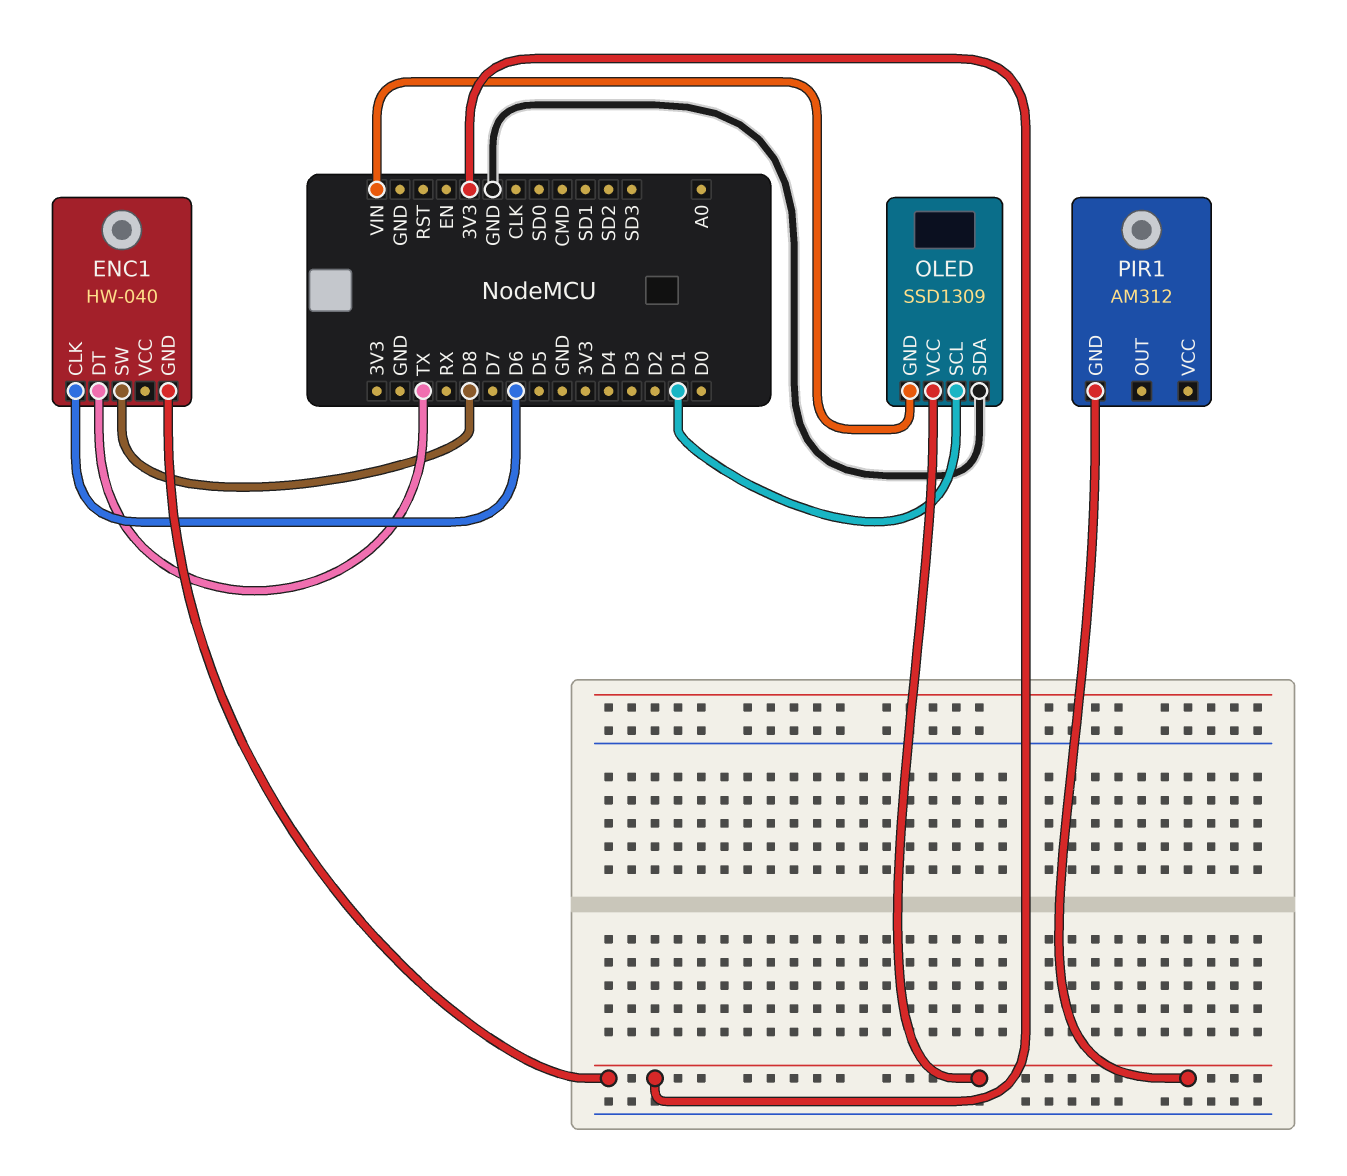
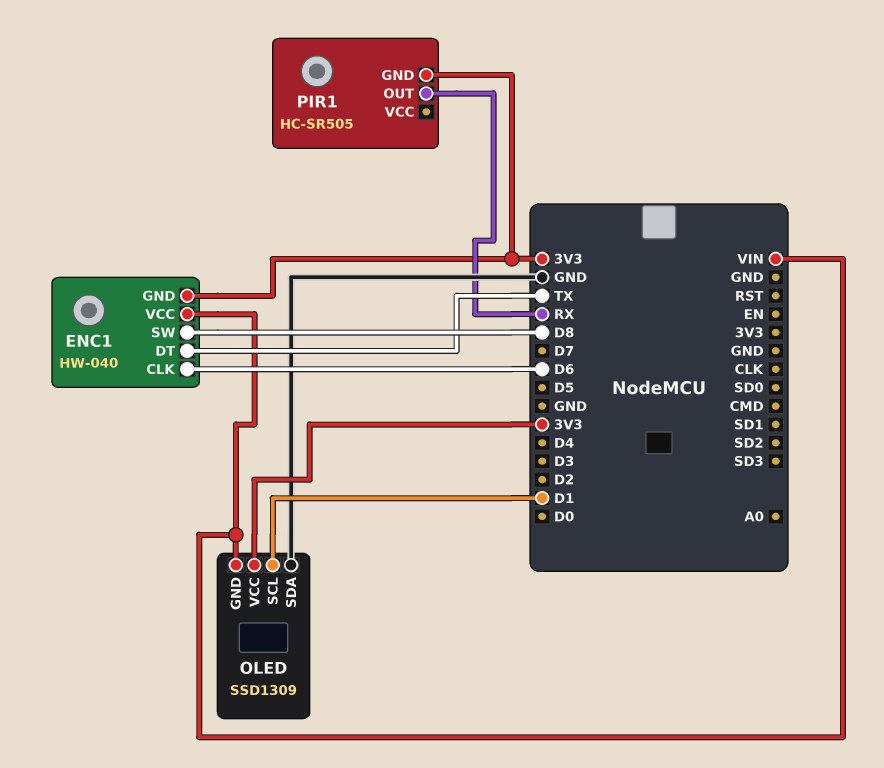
ENC1 pin VCC: none -> VIN
PIR1: AM312 -> HC-SR505
PIR1 pin OUT: none -> RX

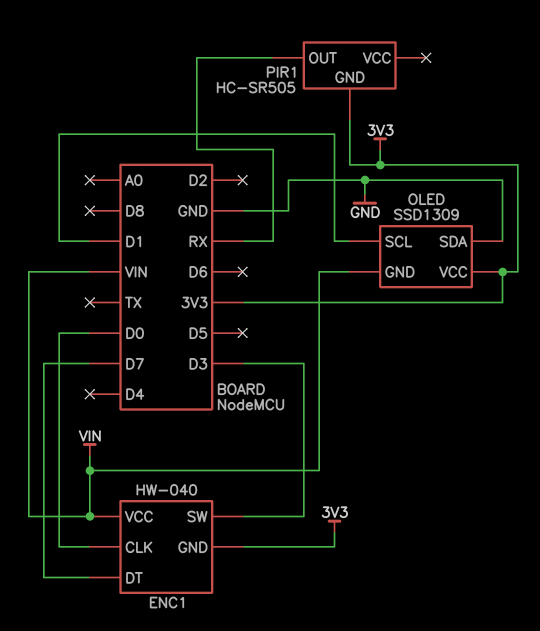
ENC1 pin CLK: D6 -> D0
ENC1 pin DT: TX -> D7
ENC1 pin SW: D8 -> D3

